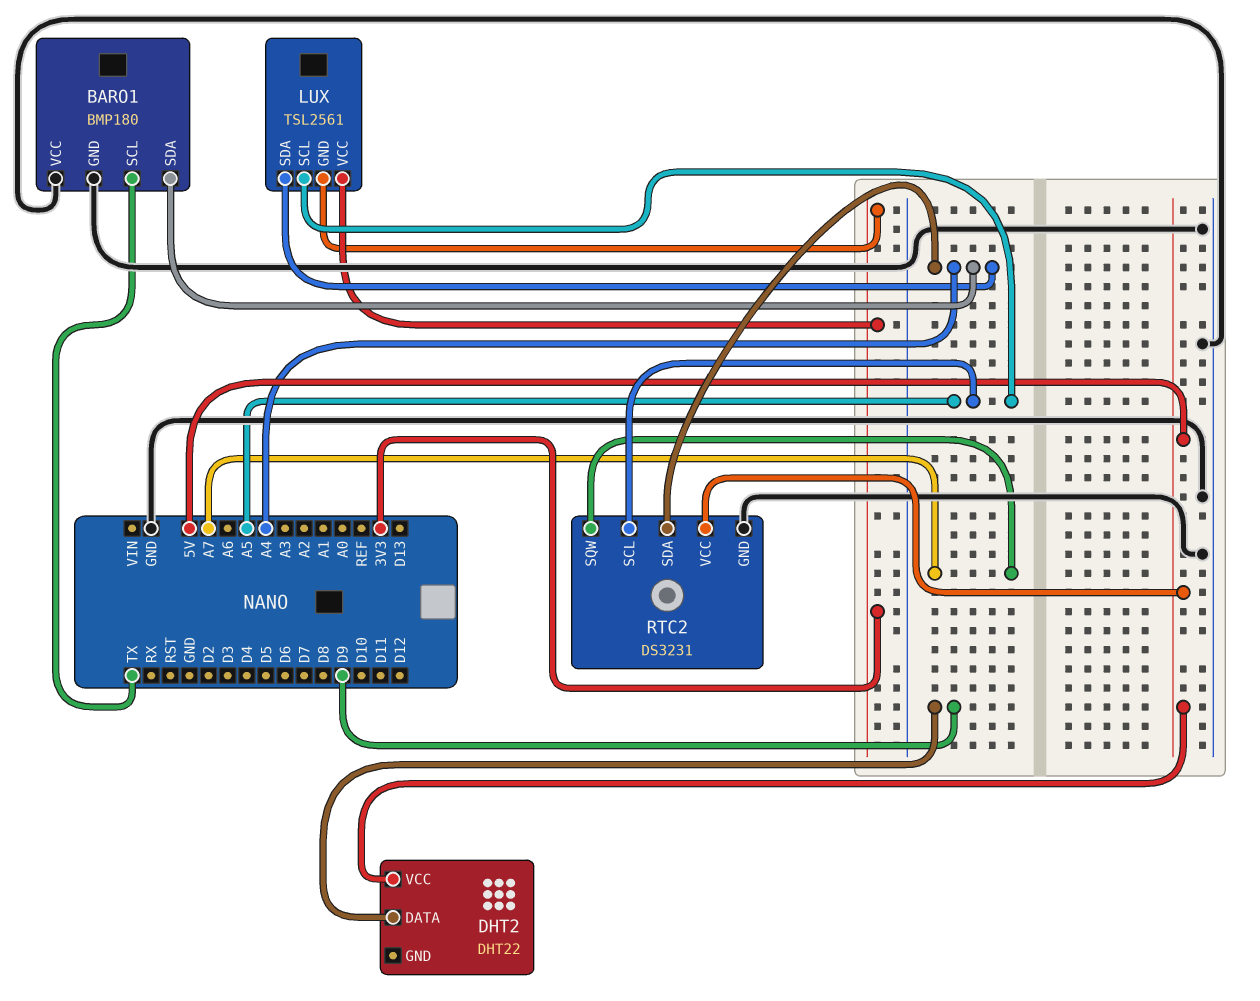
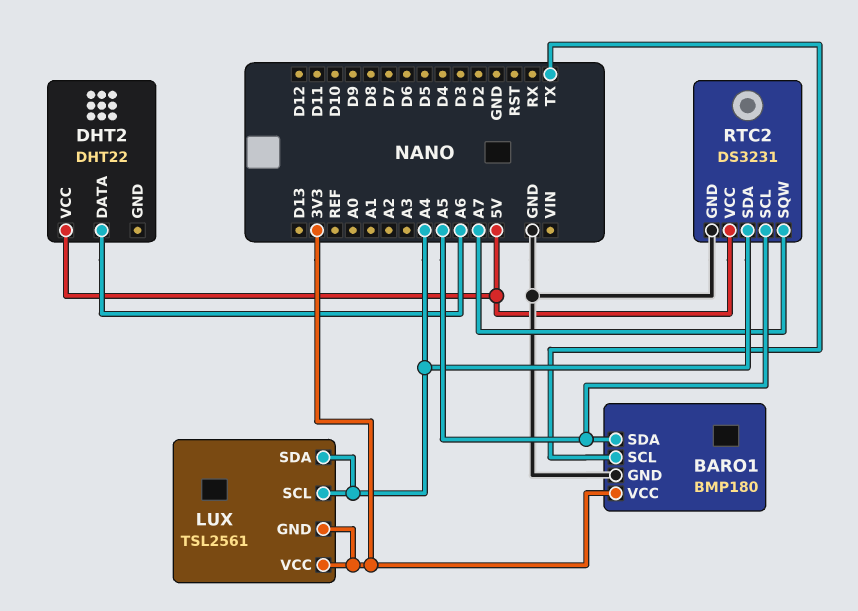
BARO1 pin SDA: A4 -> A5
BARO1 pin VCC: GND -> 3V3
DHT2 pin DATA: D9 -> A6
LUX pin SCL: A5 -> A4

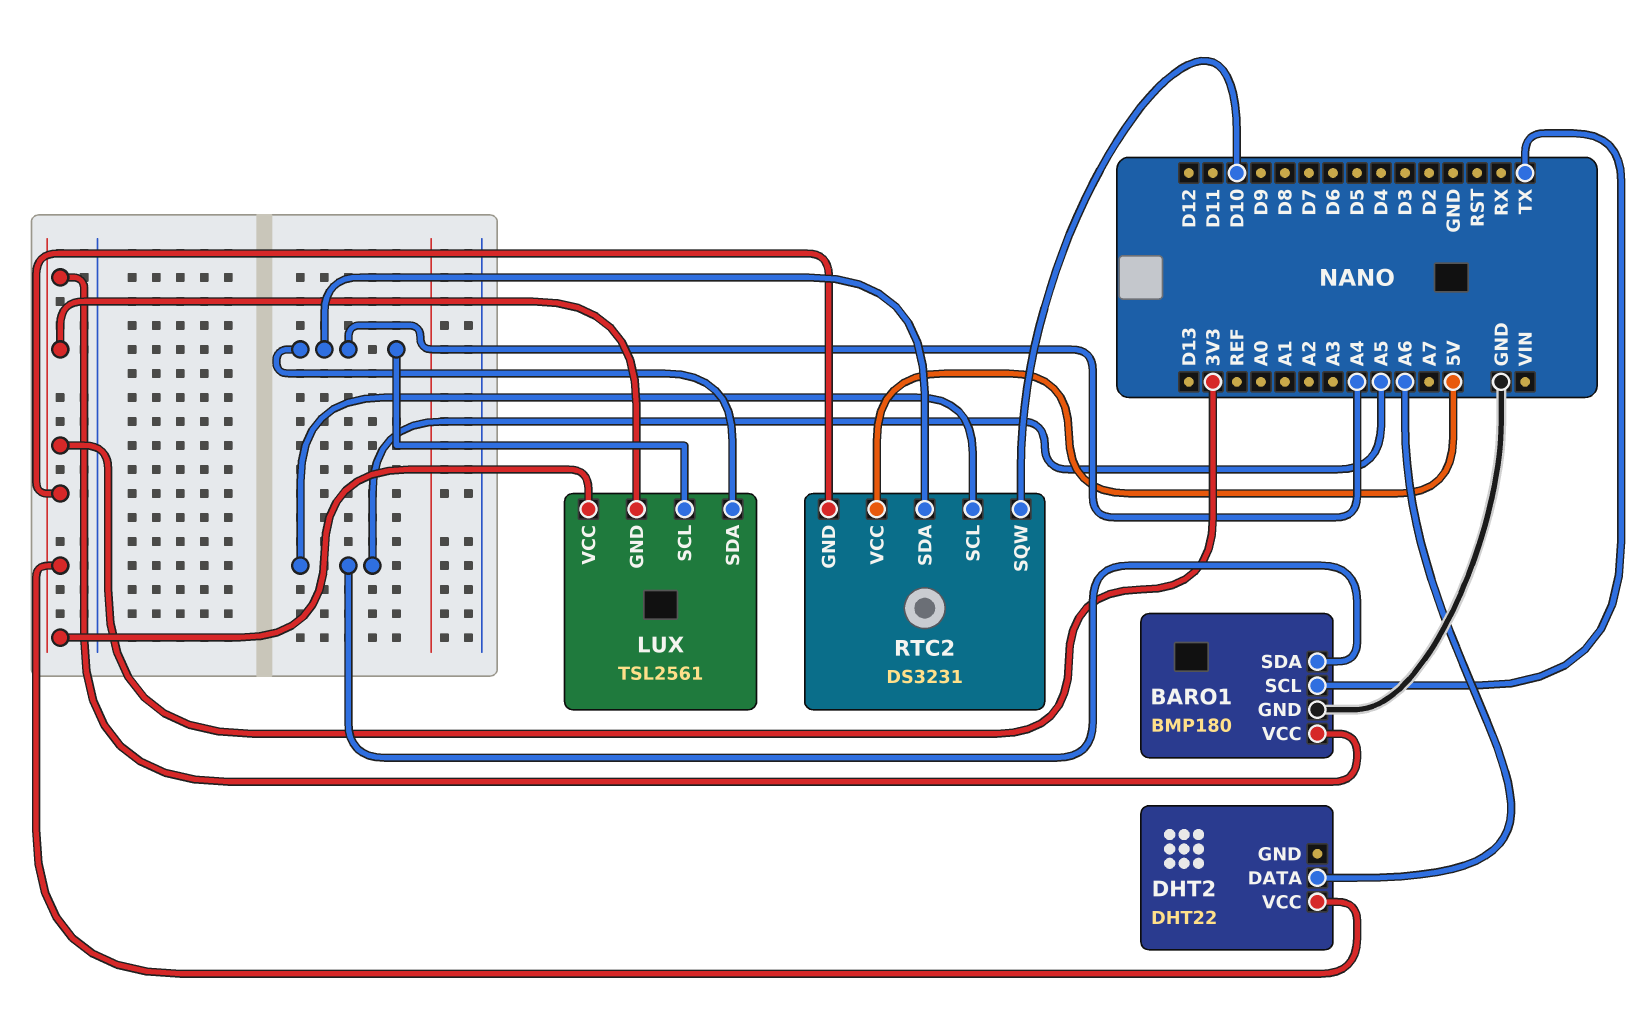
DHT2 pin VCC: 5V -> 3V3
RTC2 pin GND: GND -> 3V3
RTC2 pin SQW: A7 -> D10

